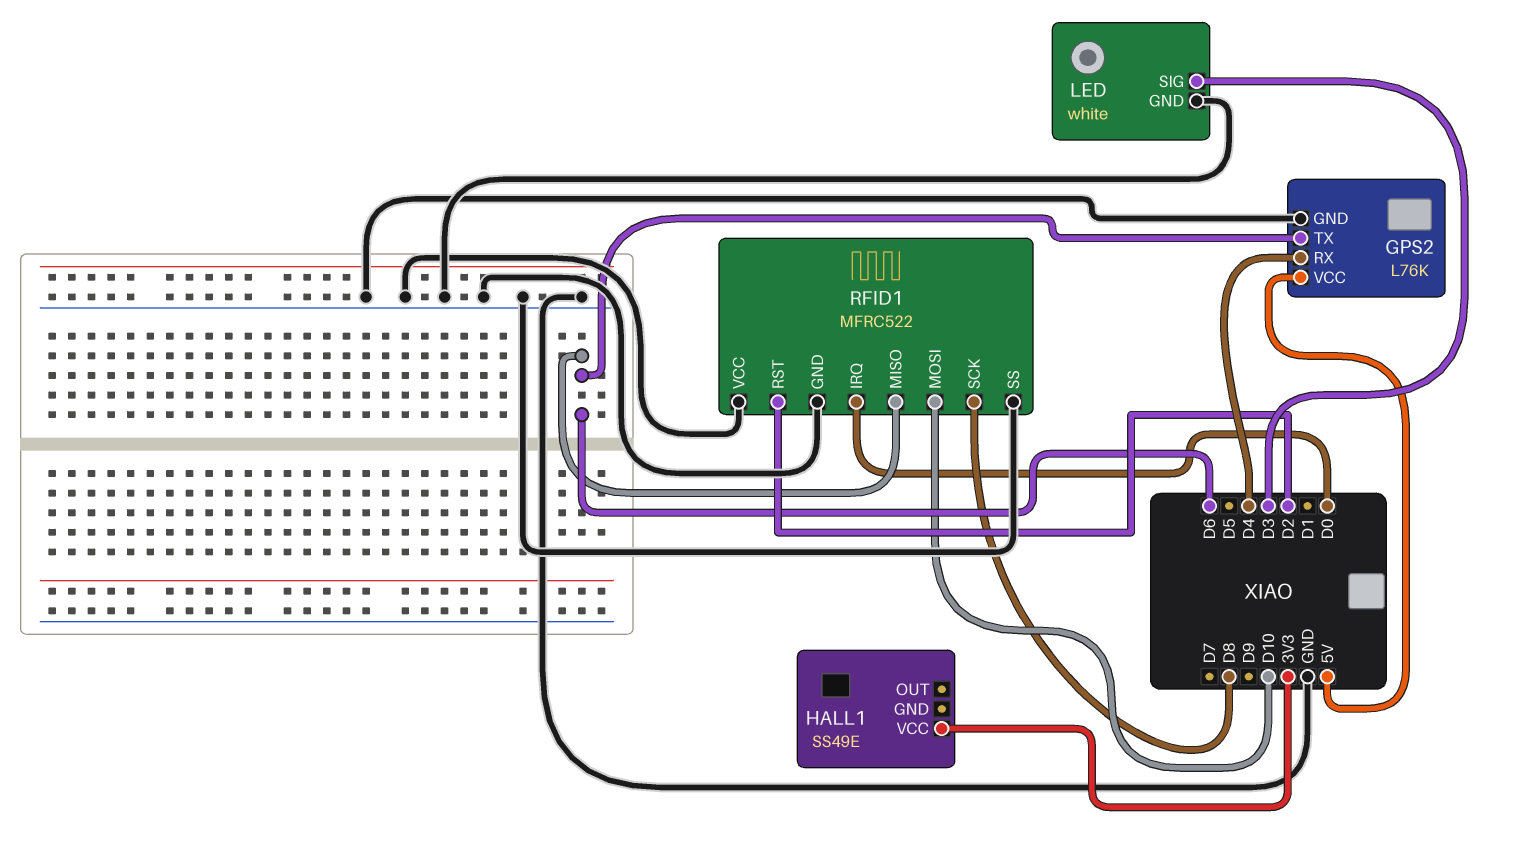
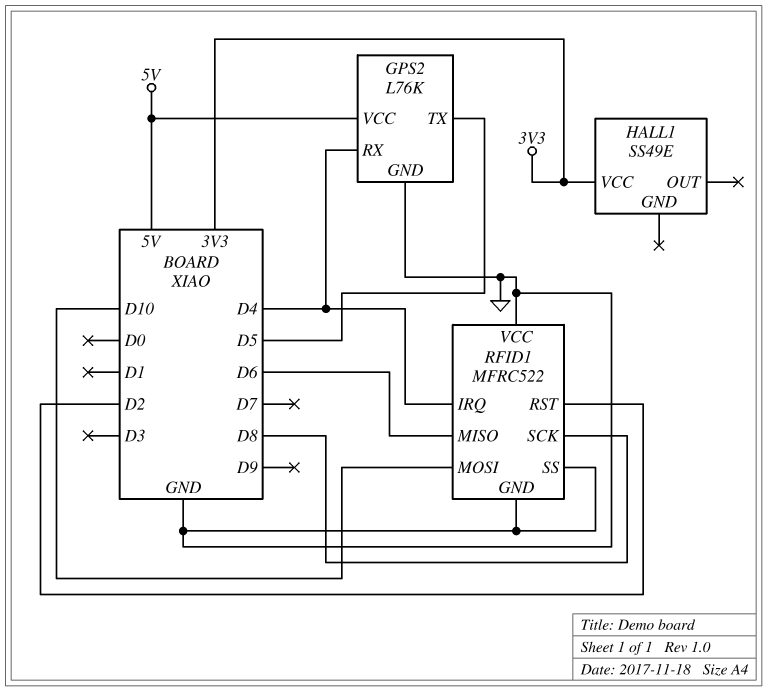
GPS2 pin TX: D6 -> D5
LED: white -> none
LED pin GND: GND -> none
LED pin SIG: D3 -> none
RFID1 pin IRQ: D0 -> D4

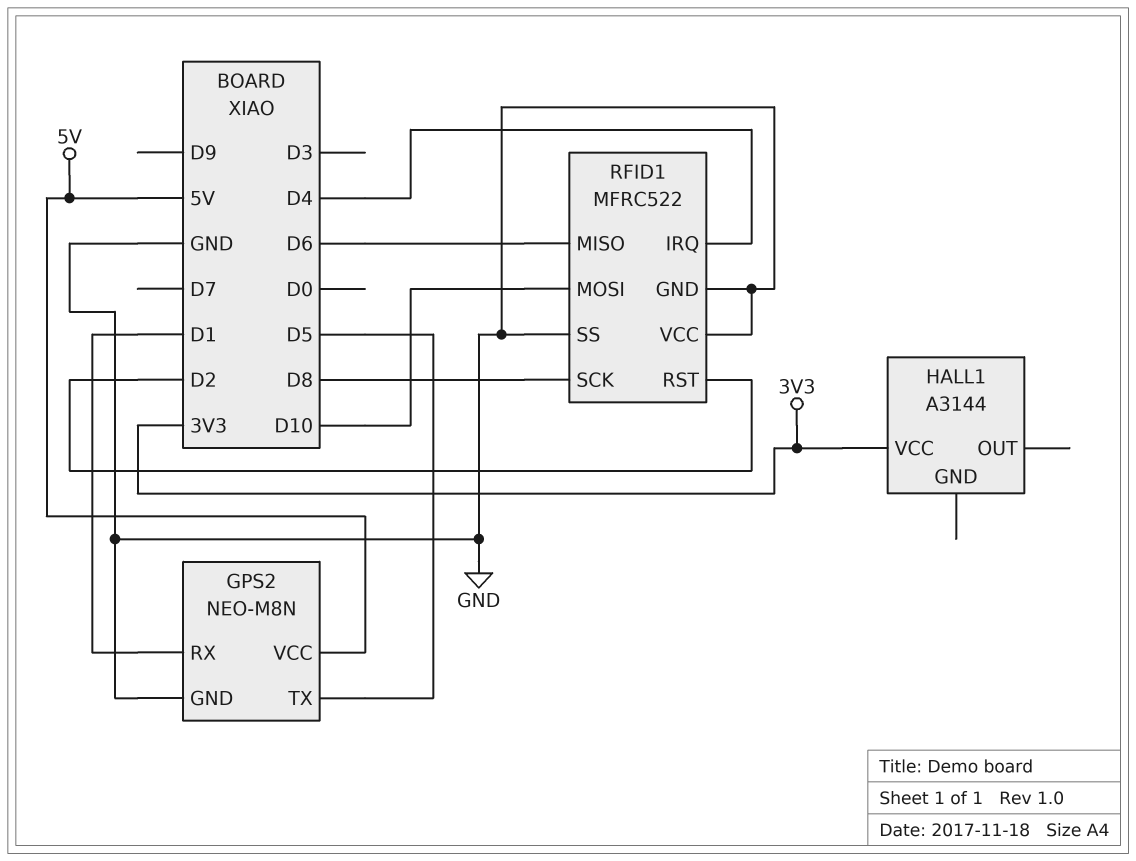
GPS2: L76K -> NEO-M8N
GPS2 pin RX: D4 -> D1
HALL1: SS49E -> A3144

